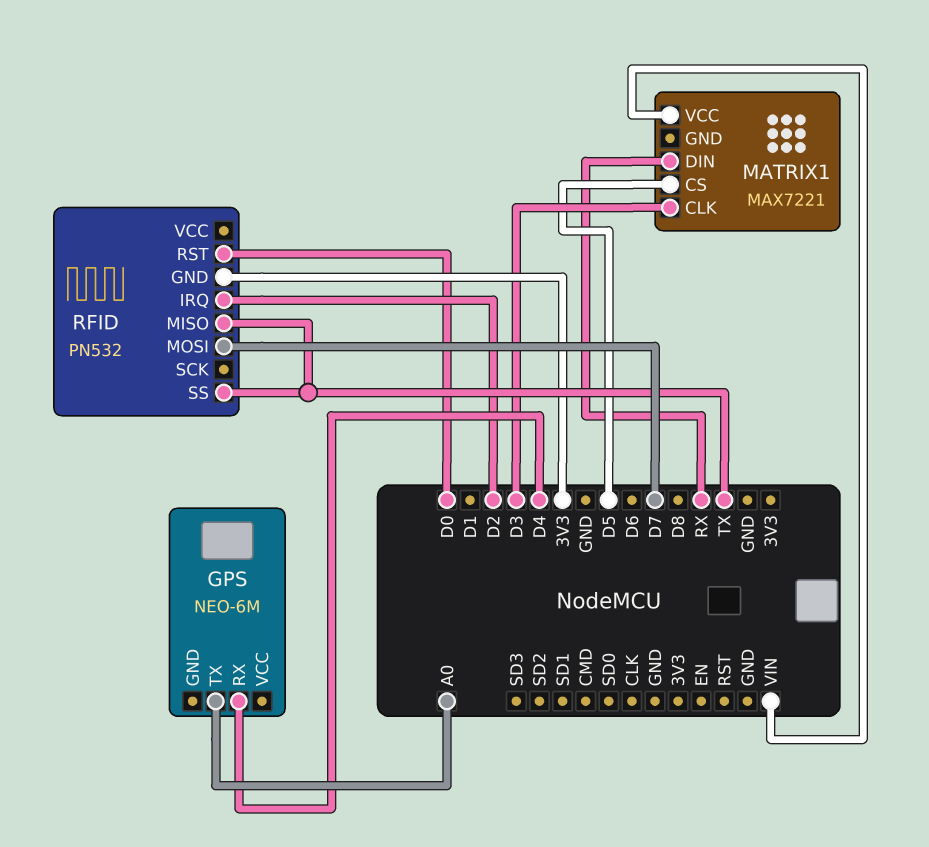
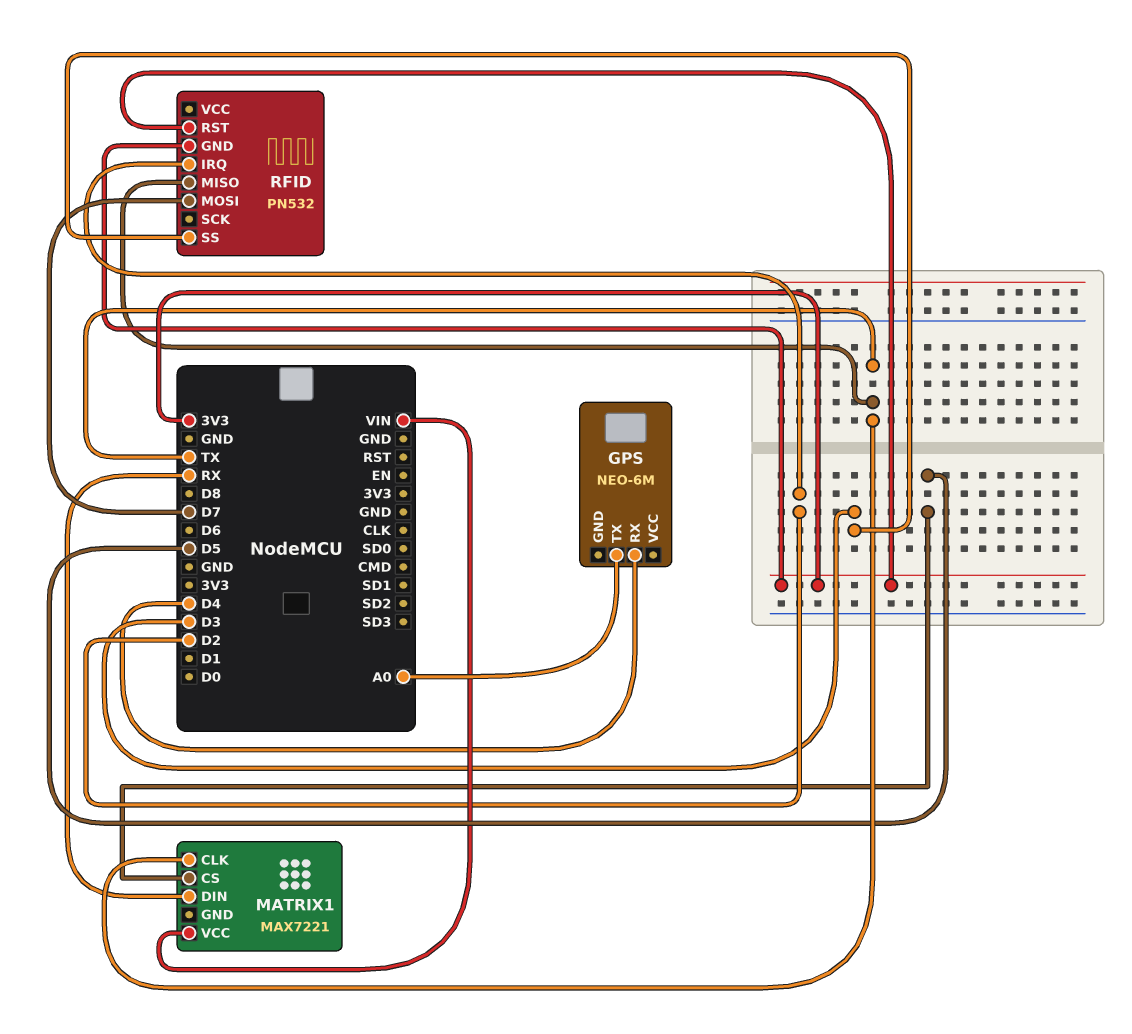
MATRIX1 pin CLK: D3 -> TX
RFID pin RST: D0 -> 3V3
RFID pin SS: TX -> D3

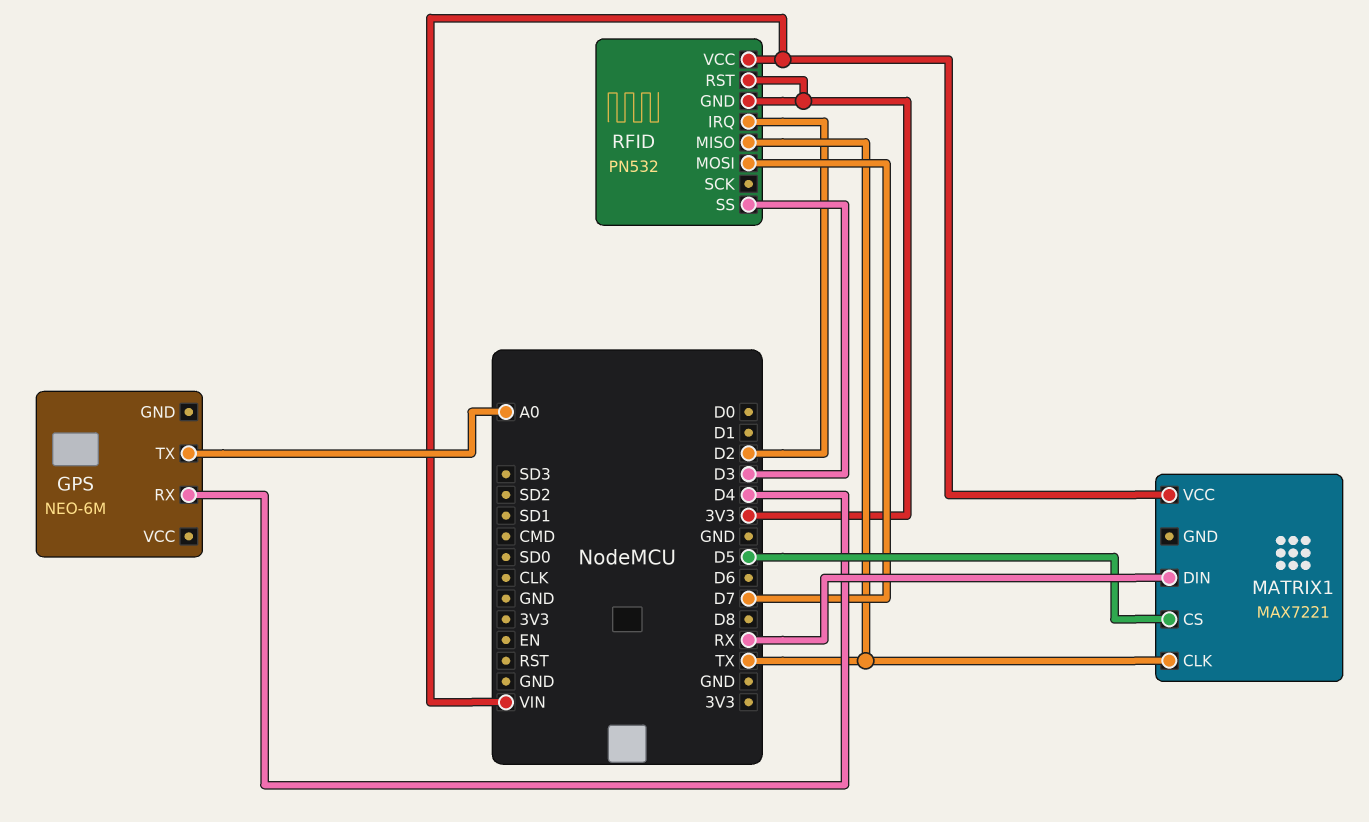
RFID pin VCC: none -> VIN

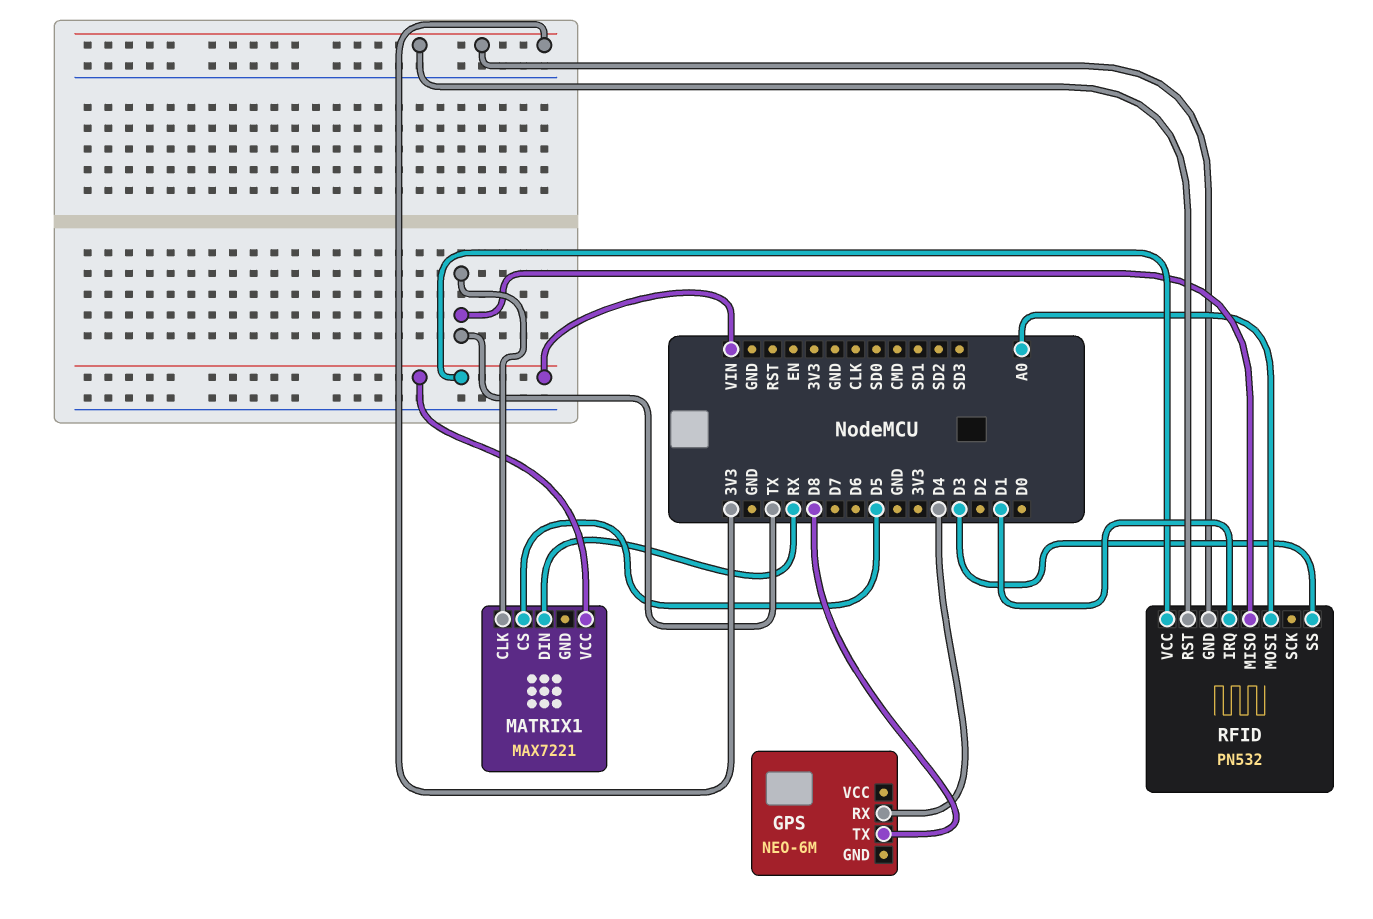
GPS pin TX: A0 -> D8
RFID pin IRQ: D2 -> D1
RFID pin MOSI: D7 -> A0

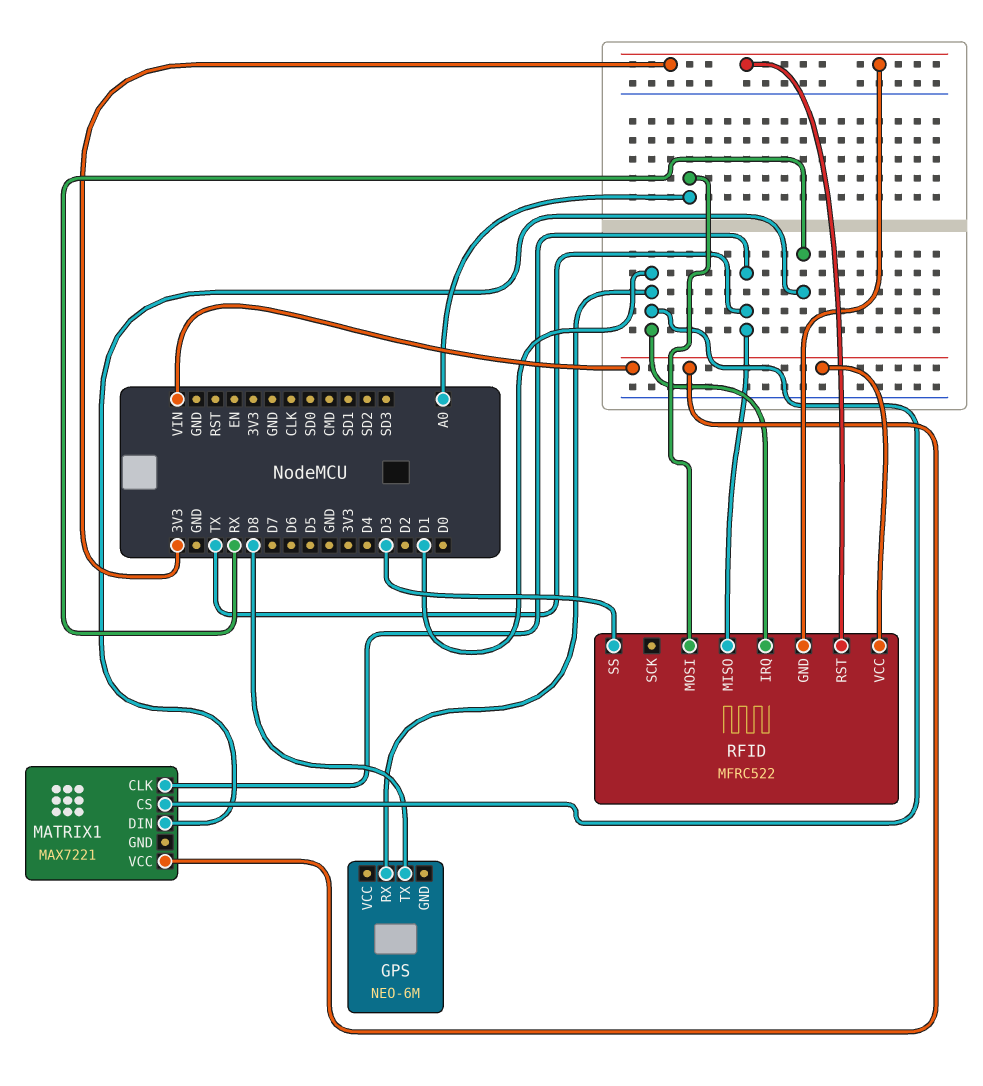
GPS pin RX: D4 -> D1
MATRIX1 pin CS: D5 -> D1
RFID: PN532 -> MFRC522

